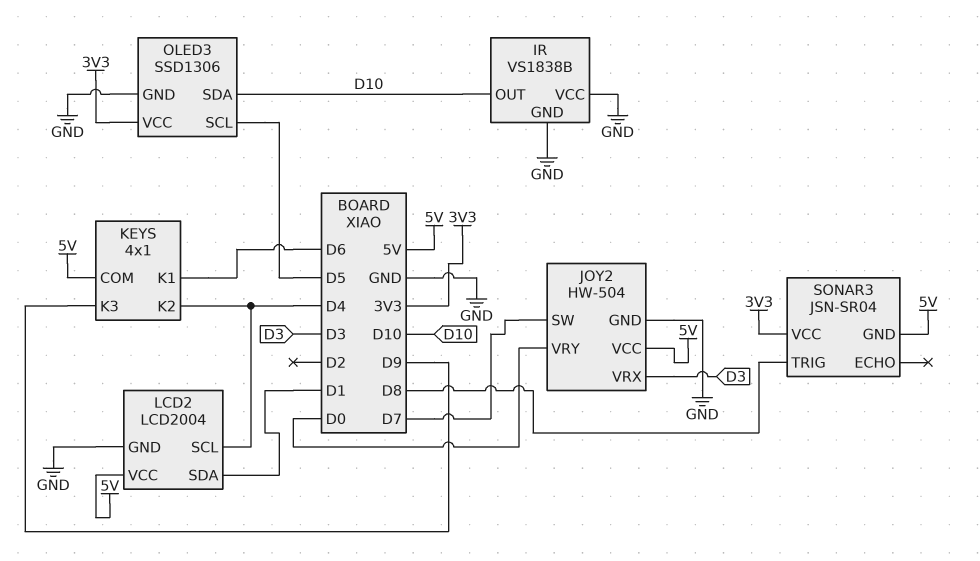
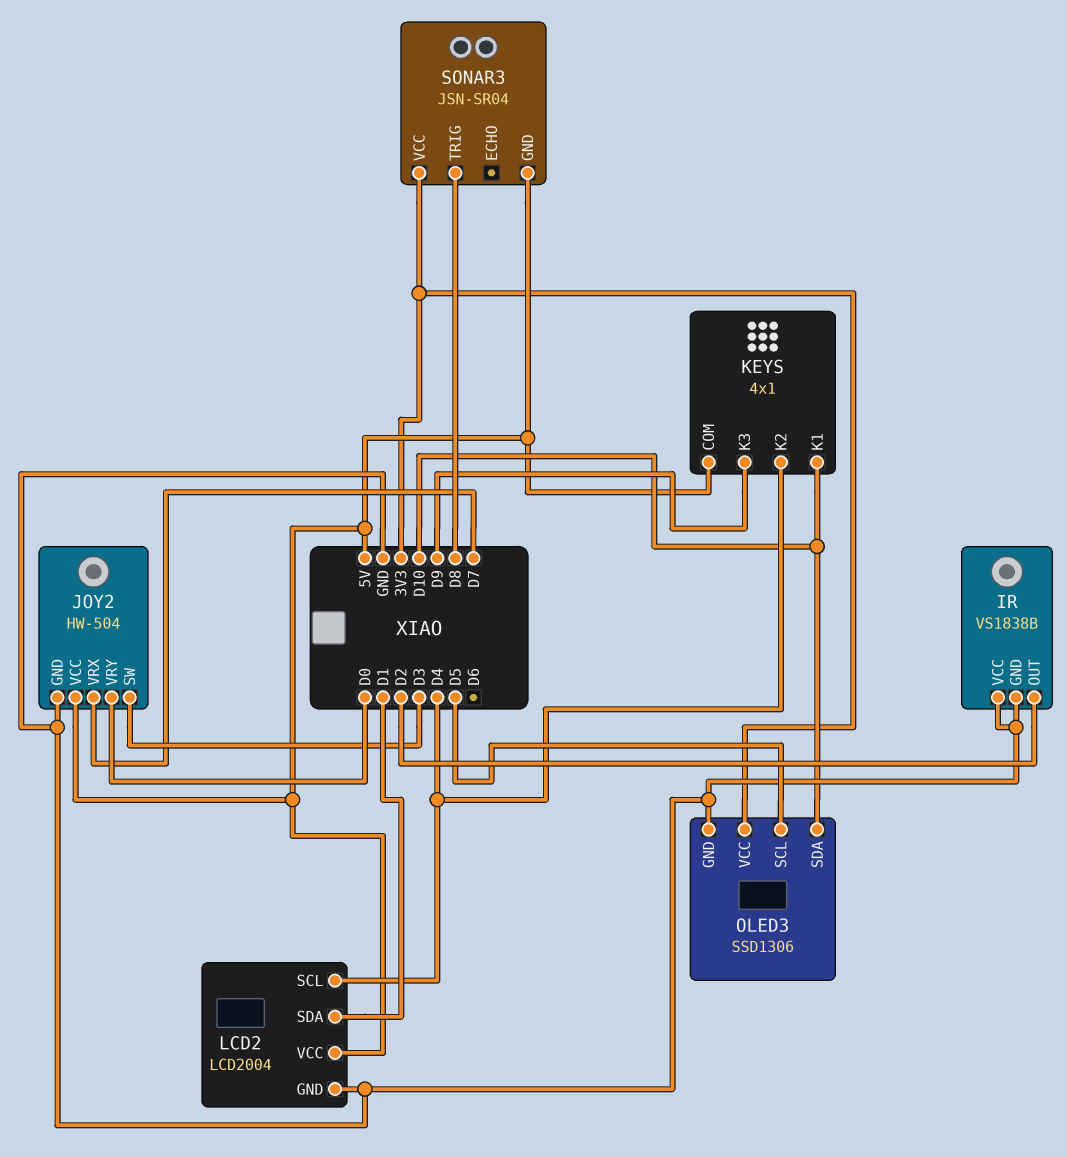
IR pin OUT: D10 -> D2
JOY2 pin SW: D7 -> D3
JOY2 pin VRX: D3 -> D7
KEYS pin K1: D6 -> D10

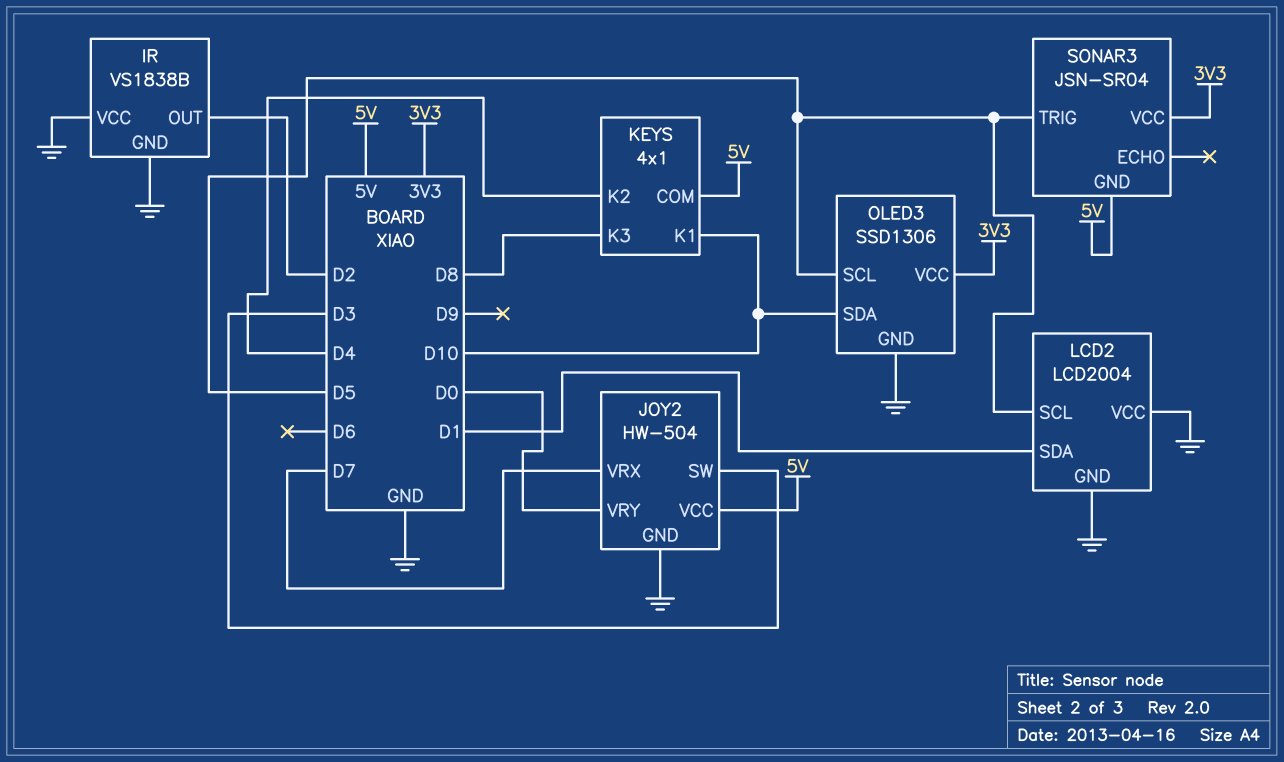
KEYS pin K3: D9 -> D8
LCD2 pin SCL: D4 -> D5
LCD2 pin VCC: 5V -> GND
SONAR3 pin TRIG: D8 -> D5

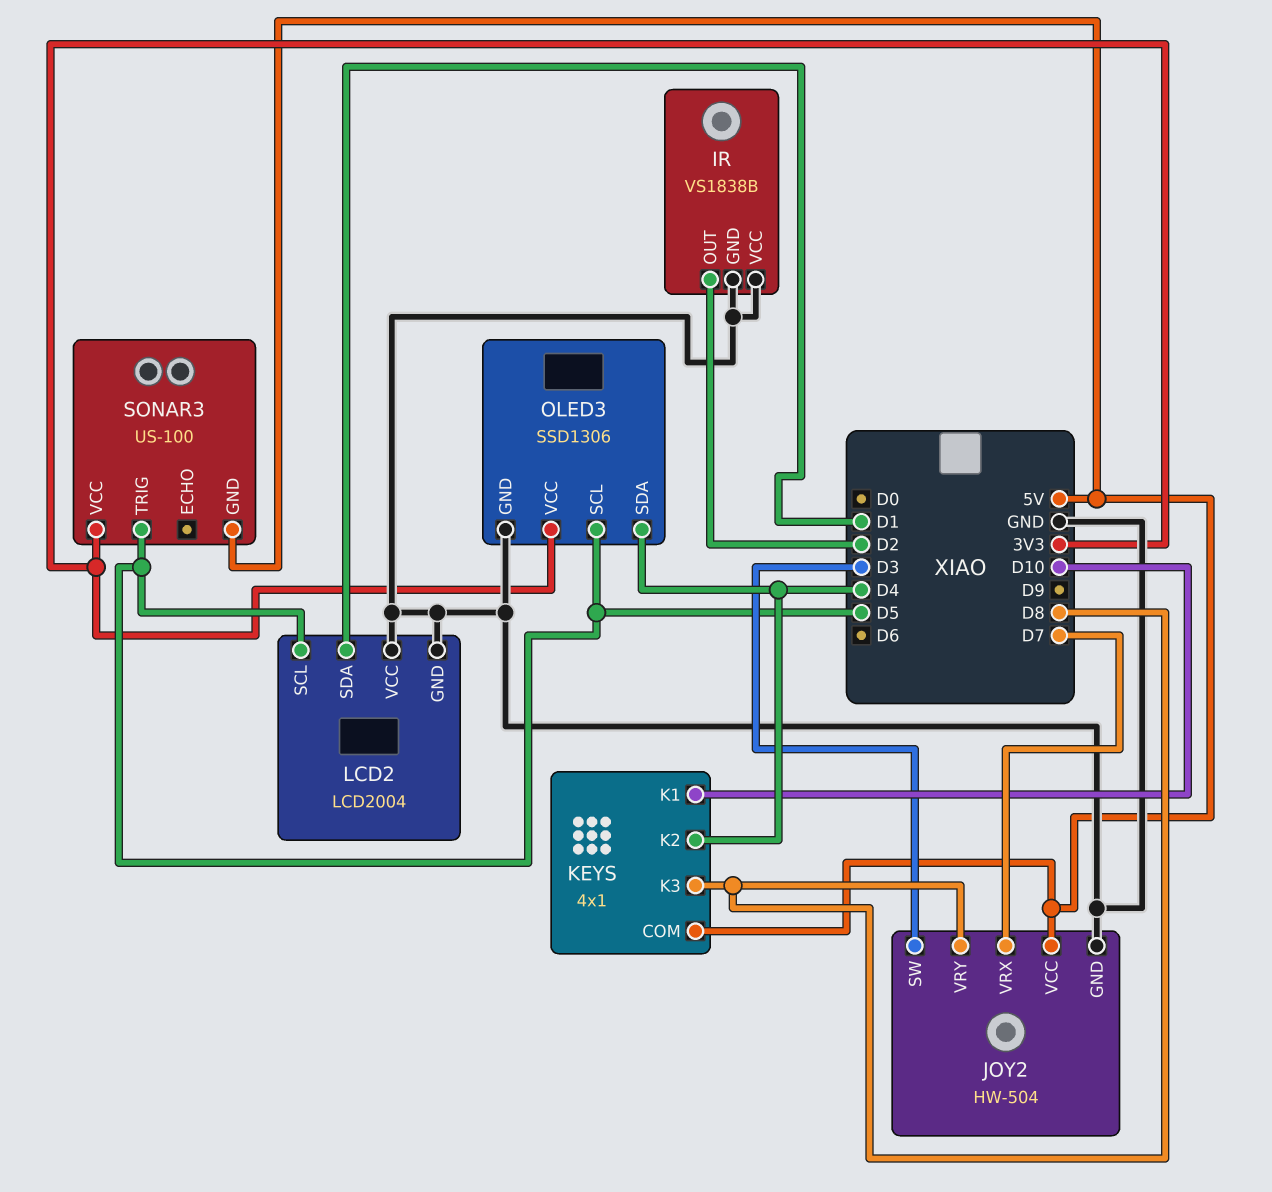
JOY2 pin VRY: D0 -> D8
OLED3 pin SDA: D10 -> D4
SONAR3: JSN-SR04 -> US-100

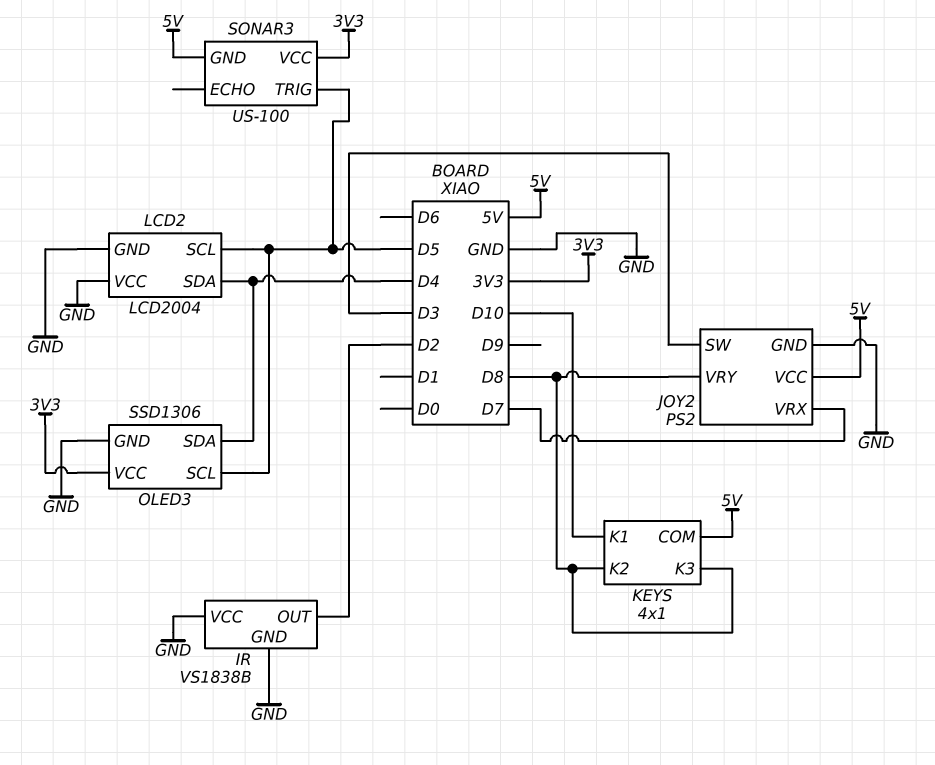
JOY2: HW-504 -> PS2
KEYS pin K2: D4 -> D8
LCD2 pin SDA: D1 -> D4

